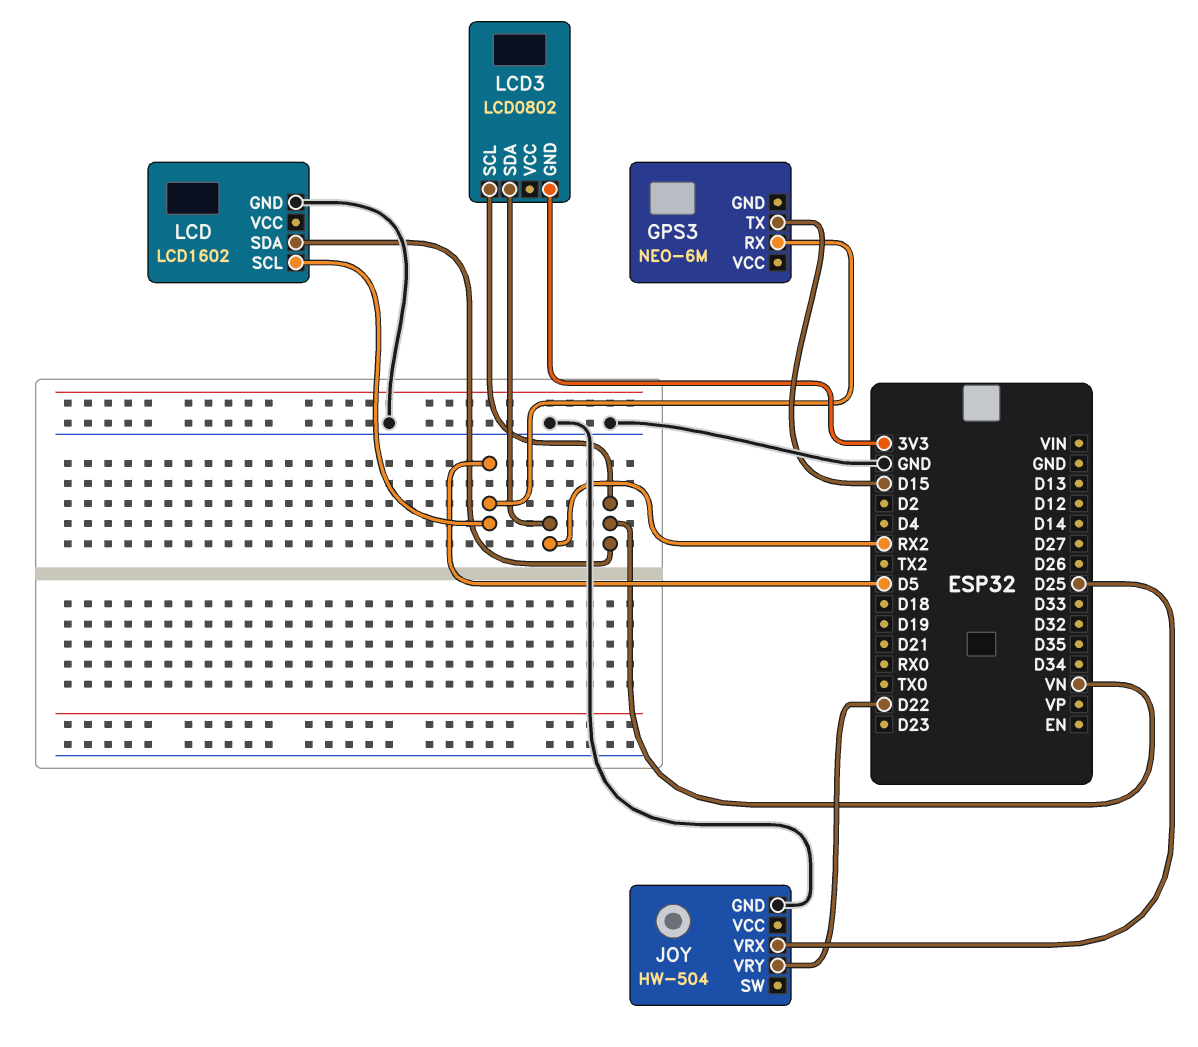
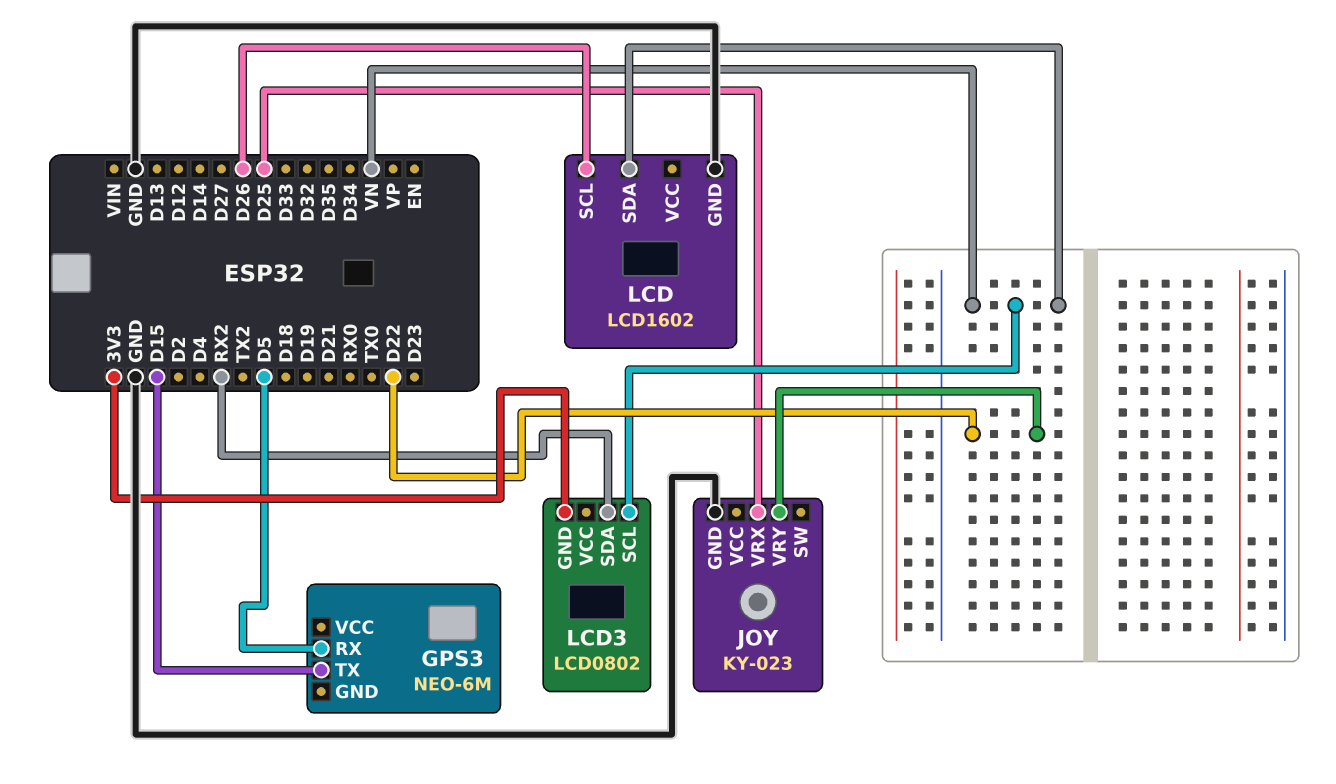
JOY: HW-504 -> KY-023
LCD pin SCL: D5 -> D26

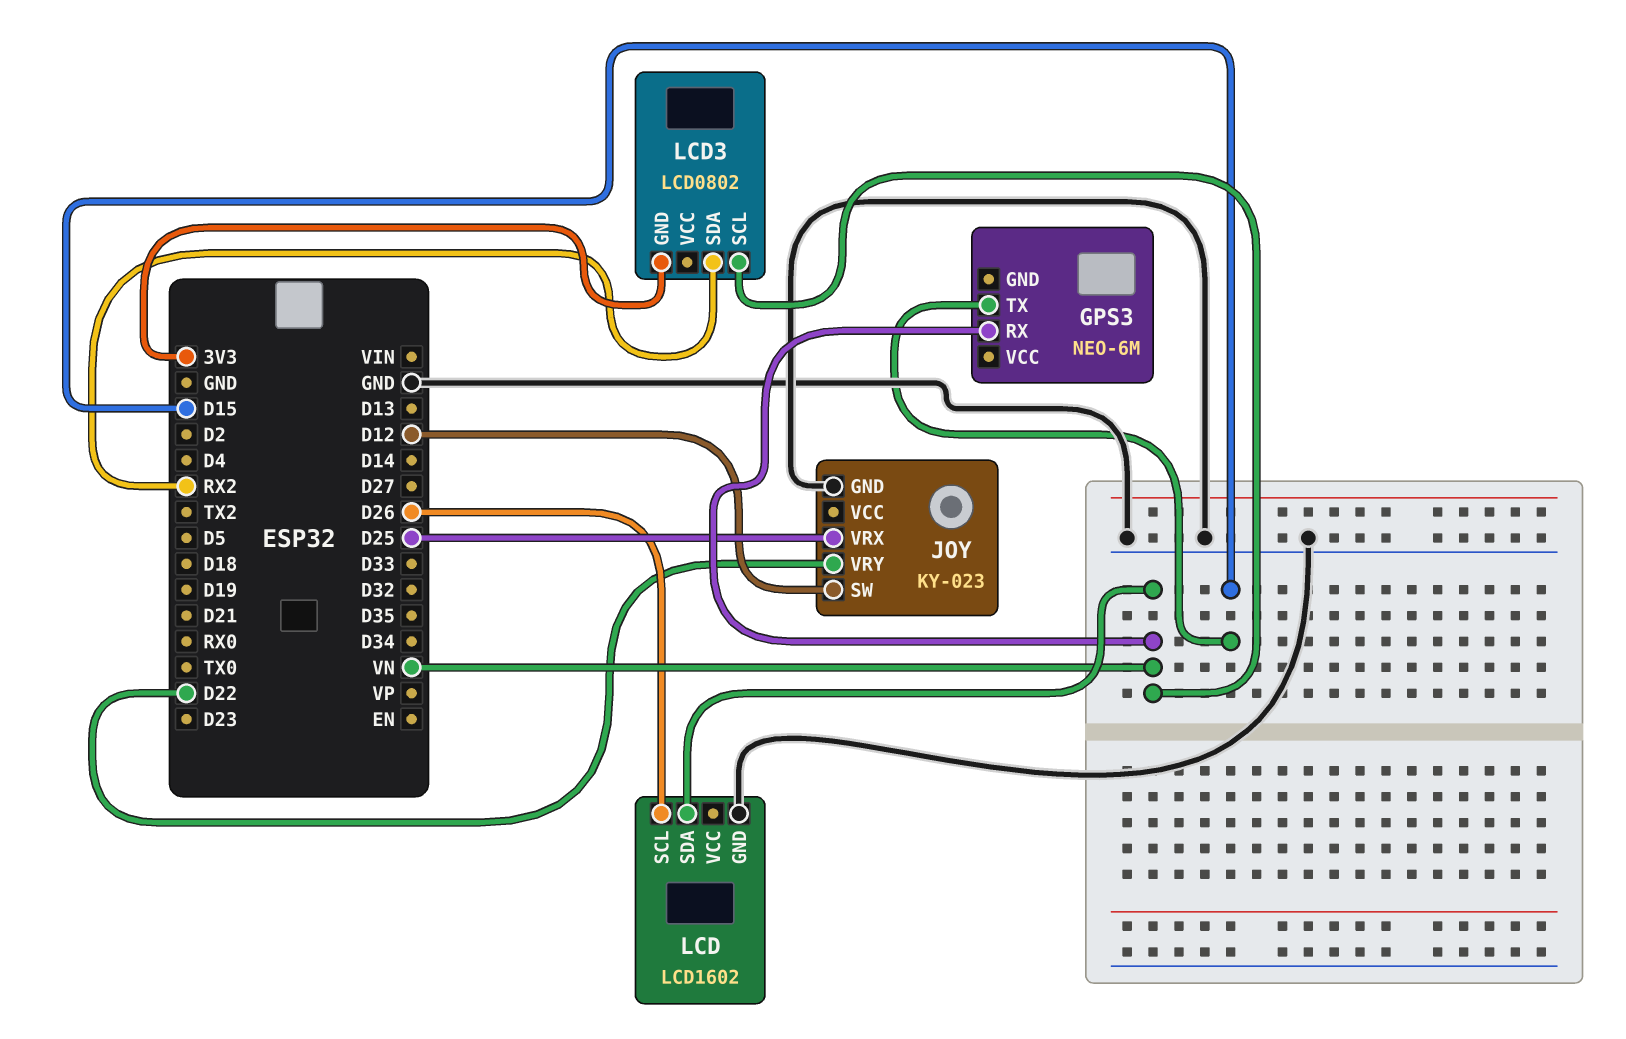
GPS3 pin RX: D5 -> VN
JOY pin SW: none -> D12

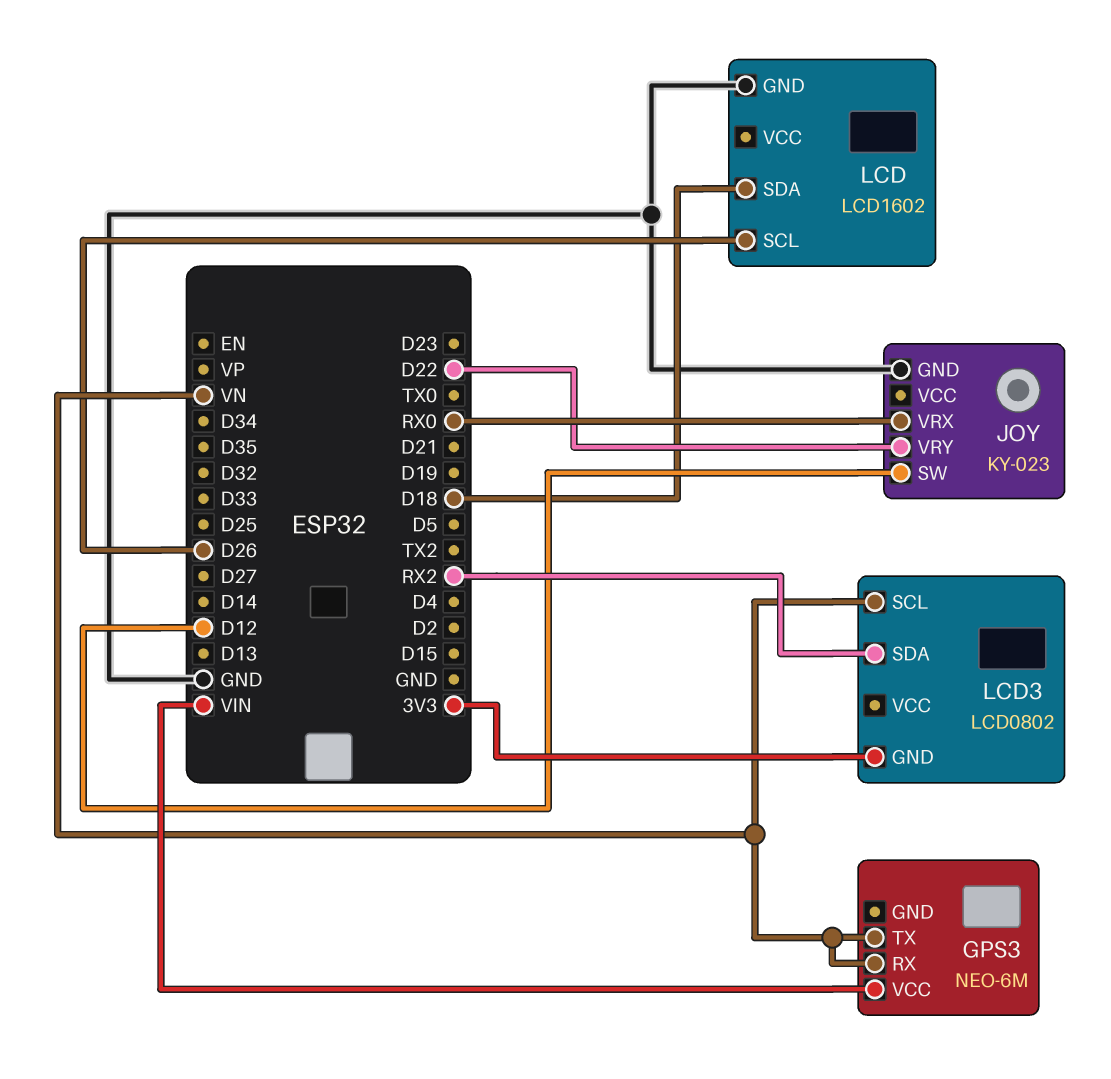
GPS3 pin TX: D15 -> VN
GPS3 pin VCC: none -> VIN
JOY pin VRX: D25 -> RX0
LCD pin SDA: VN -> D18

